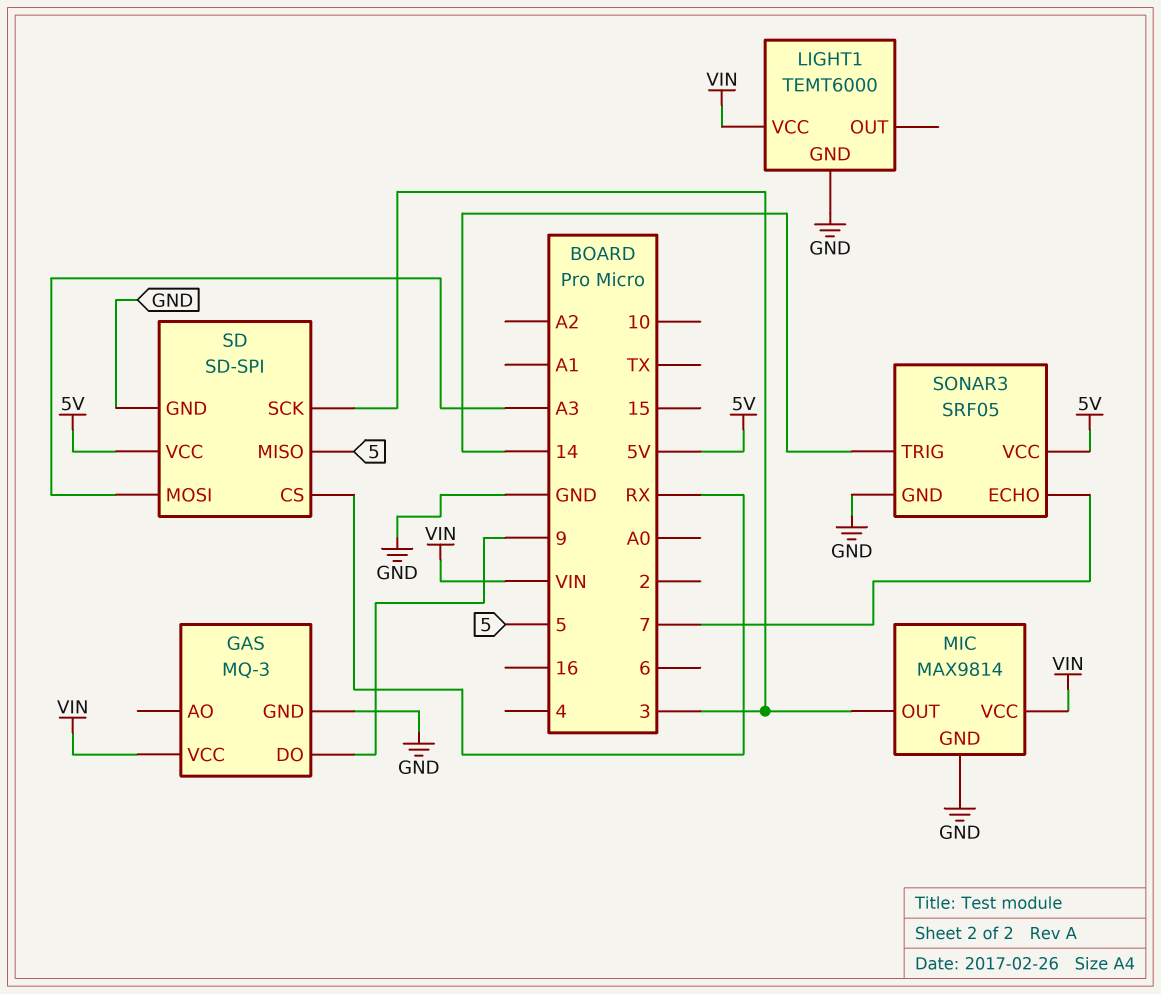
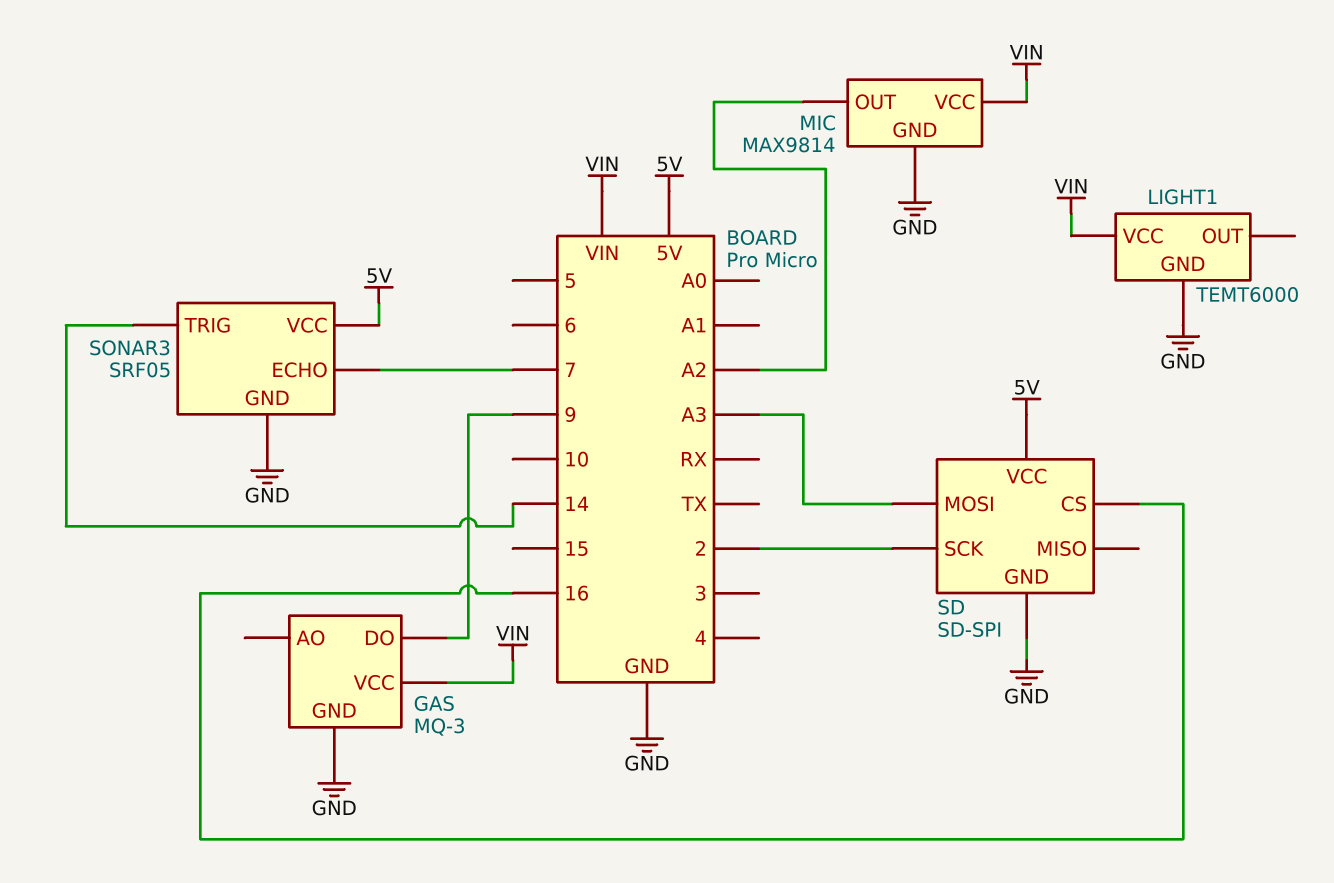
MIC pin OUT: 3 -> A2
SD pin CS: RX -> 16
SD pin MISO: 5 -> none
SD pin SCK: 3 -> 2

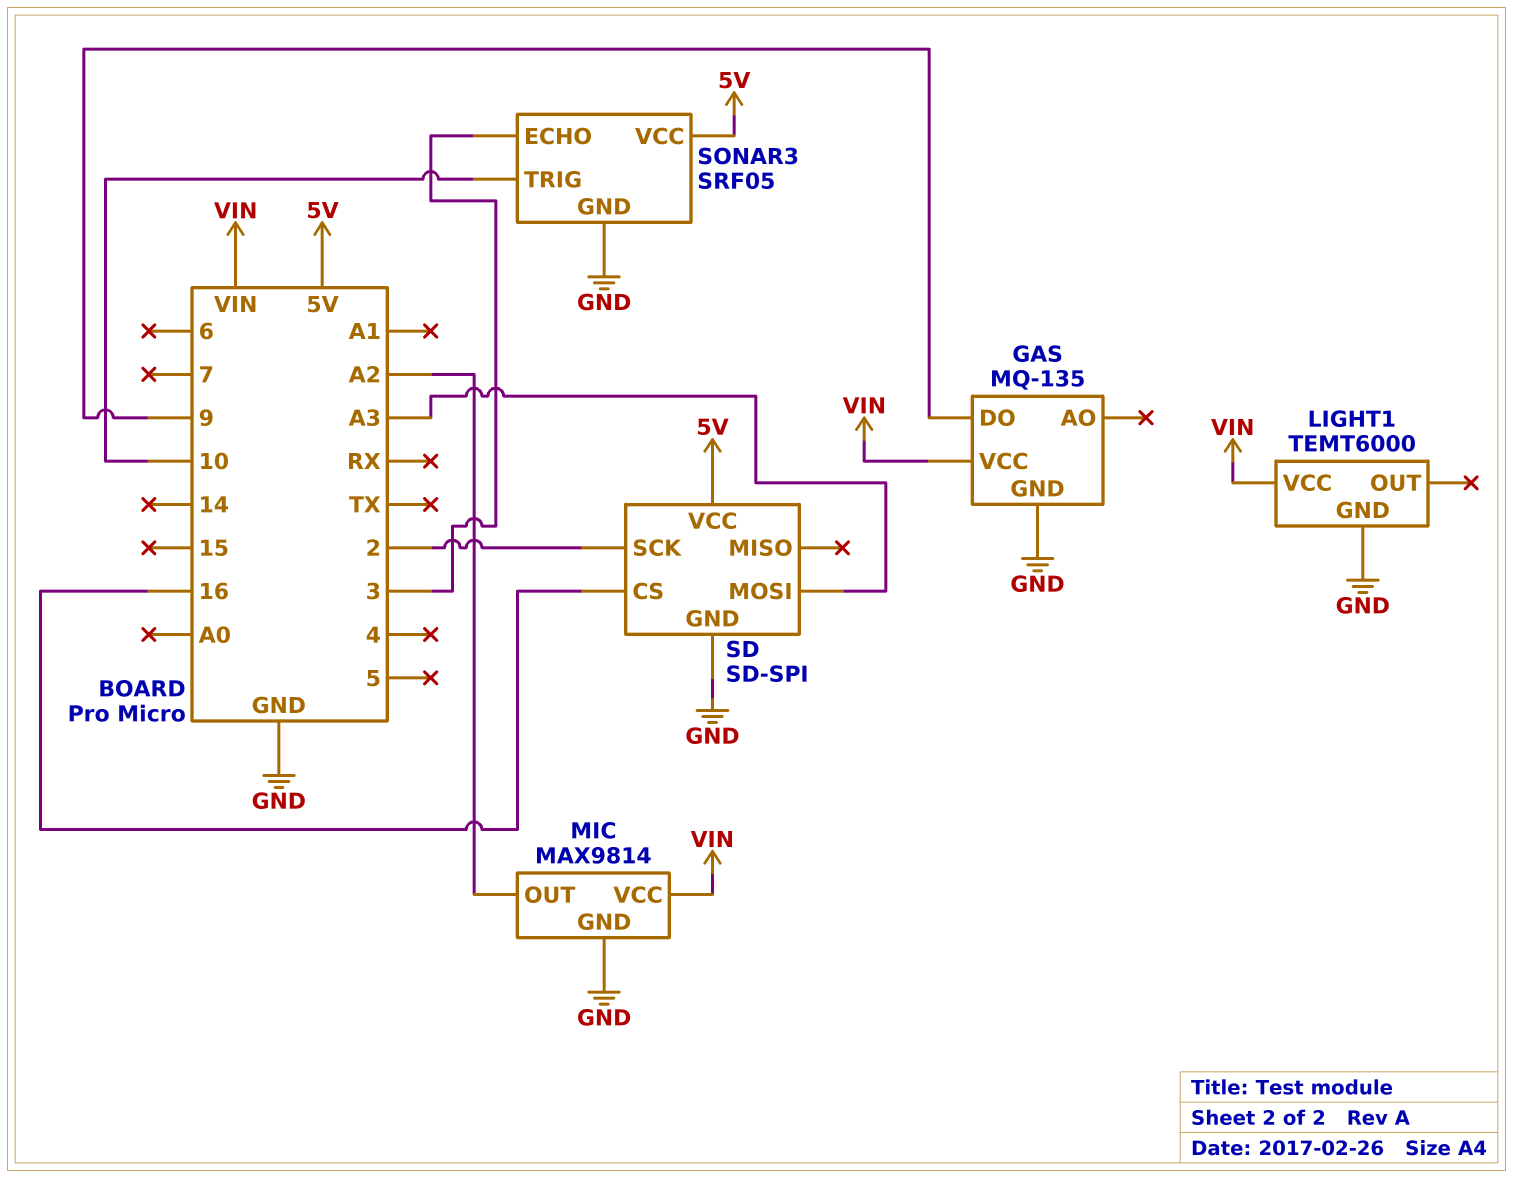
GAS: MQ-3 -> MQ-135
SONAR3 pin ECHO: 7 -> 3
SONAR3 pin TRIG: 14 -> 10

